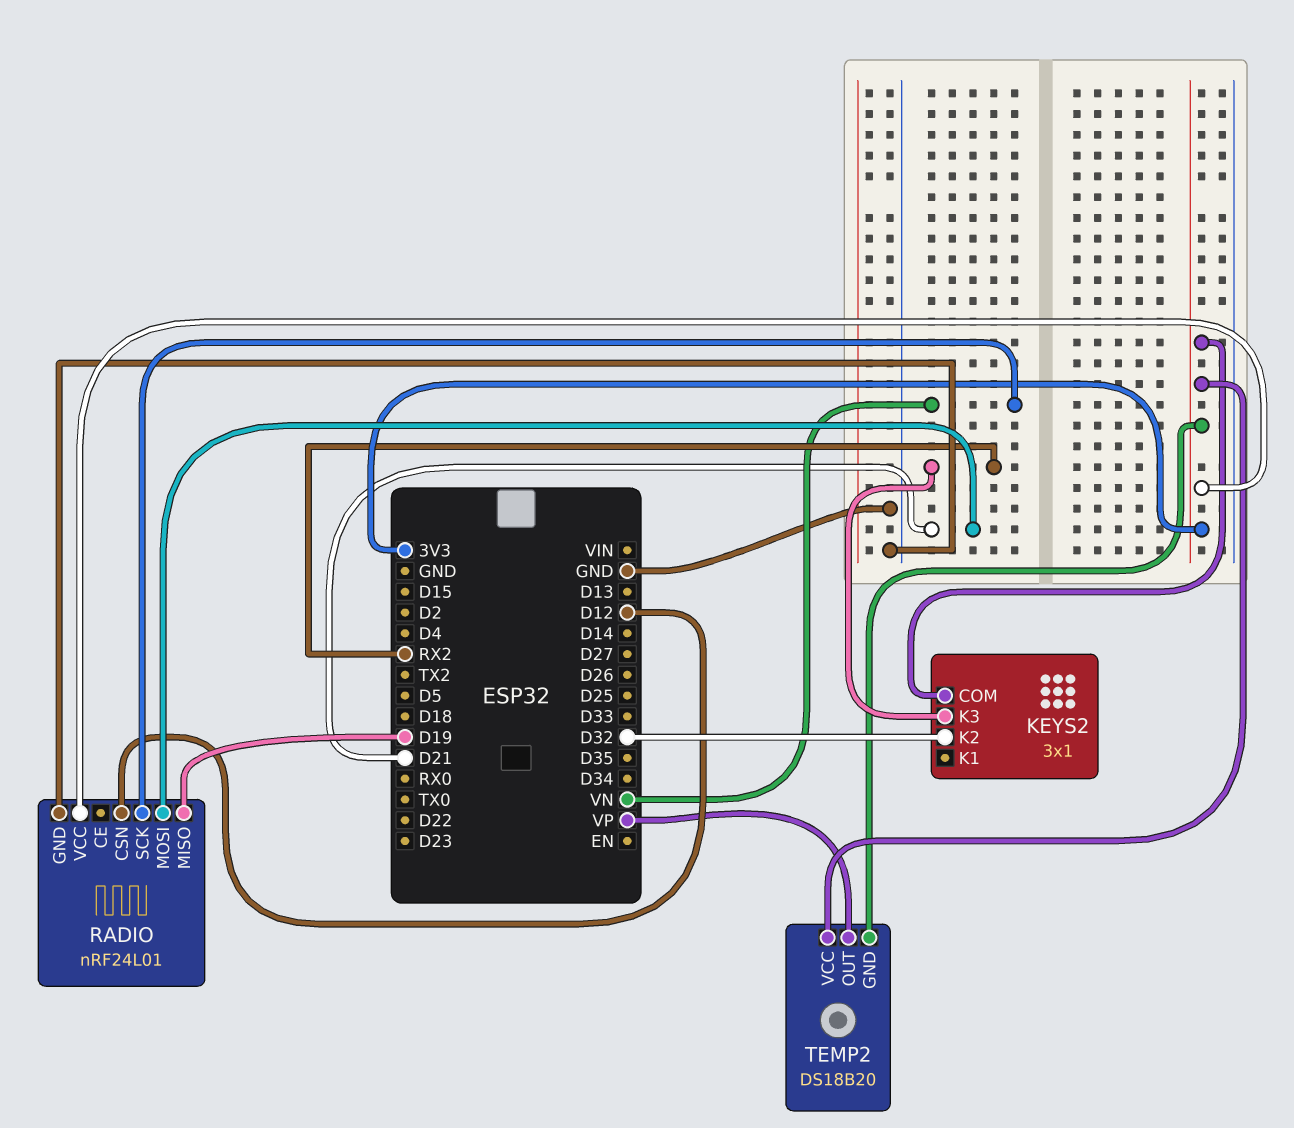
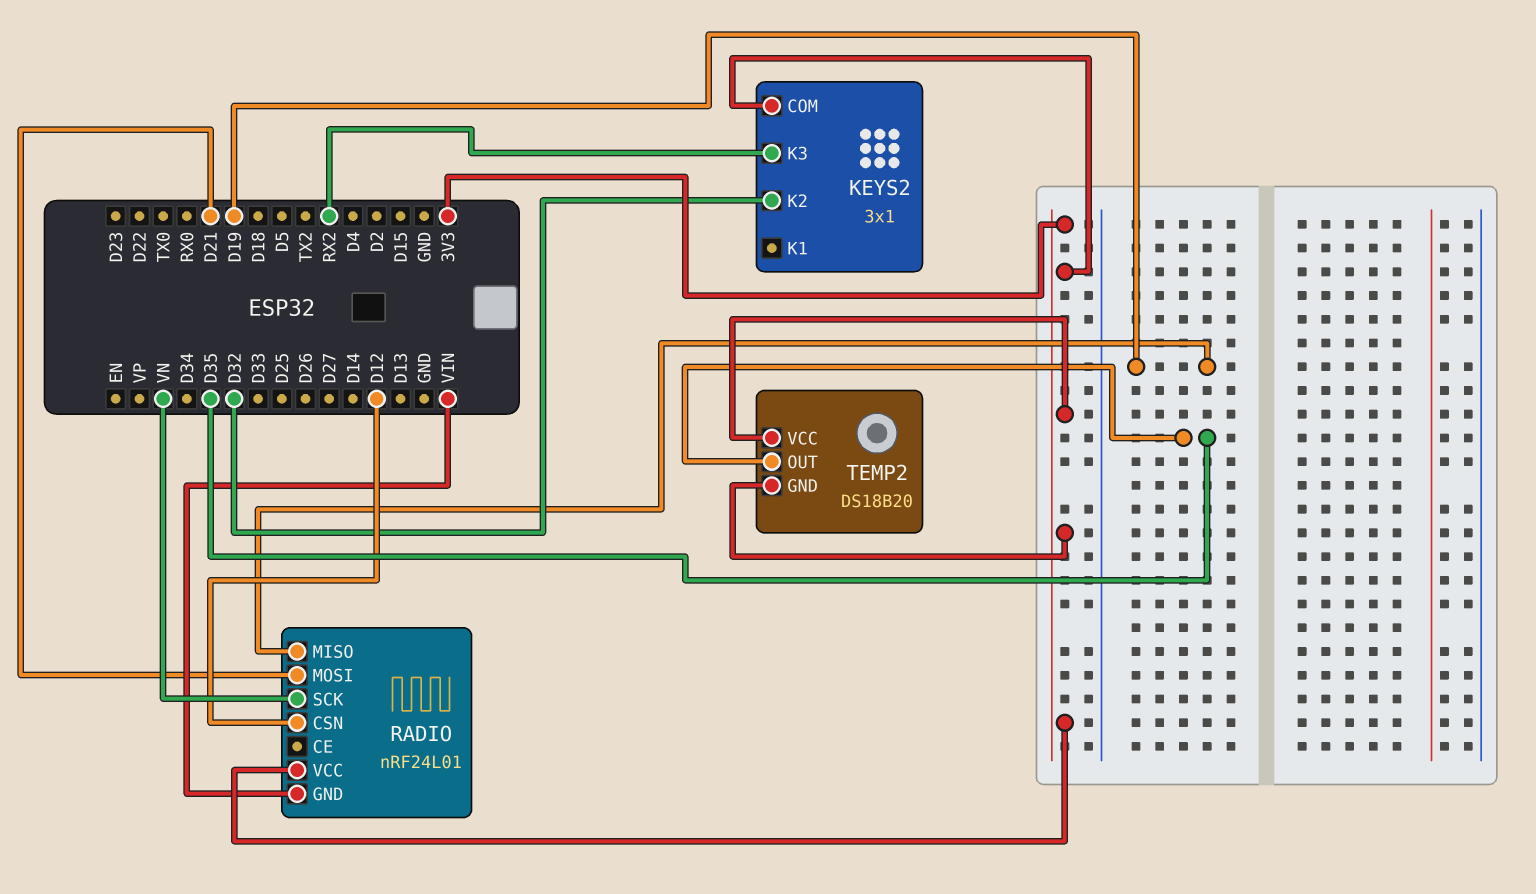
RADIO pin GND: GND -> VIN
TEMP2 pin OUT: VP -> D35

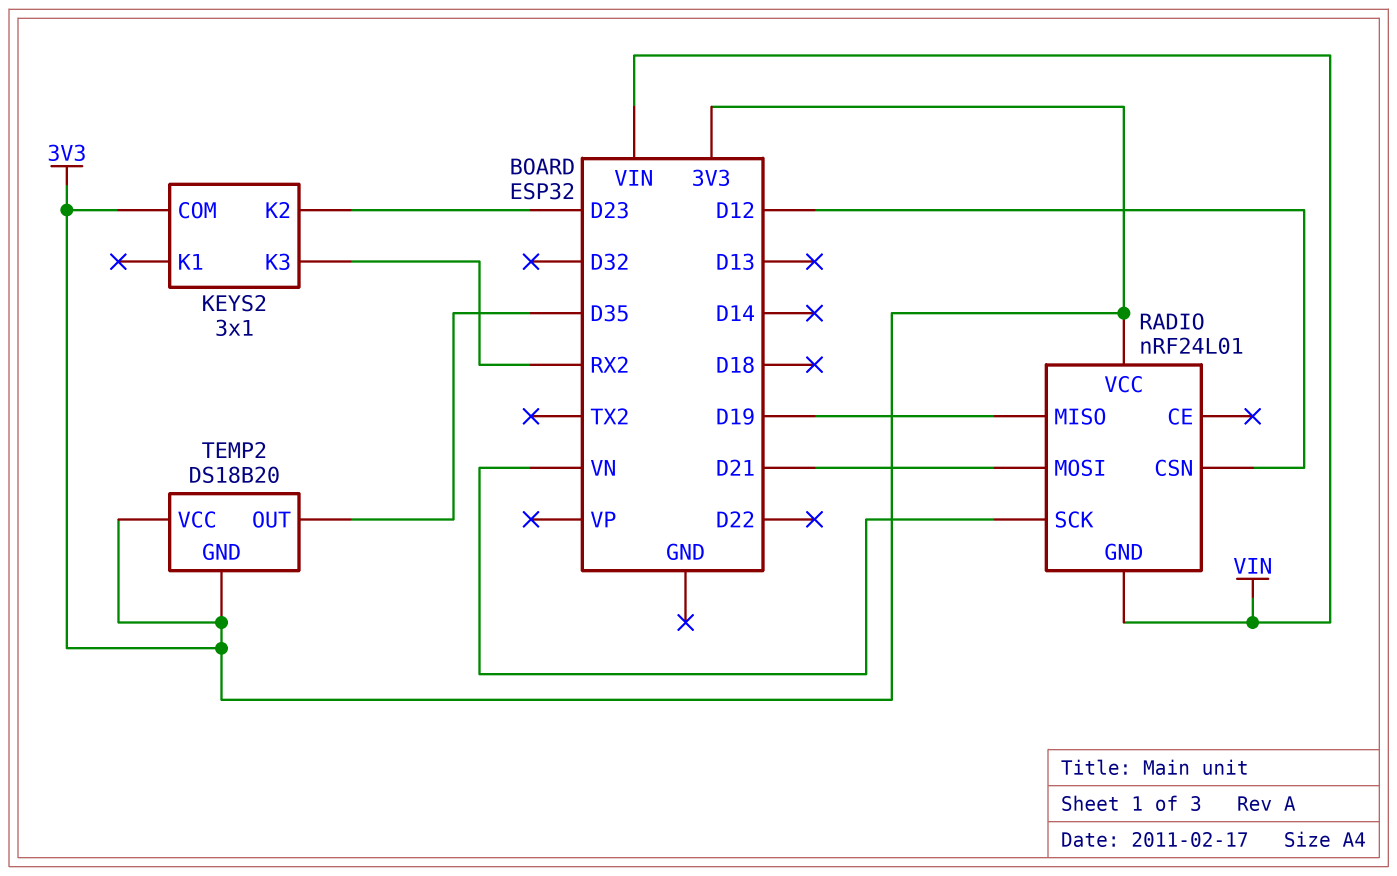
KEYS2 pin K2: D32 -> D23

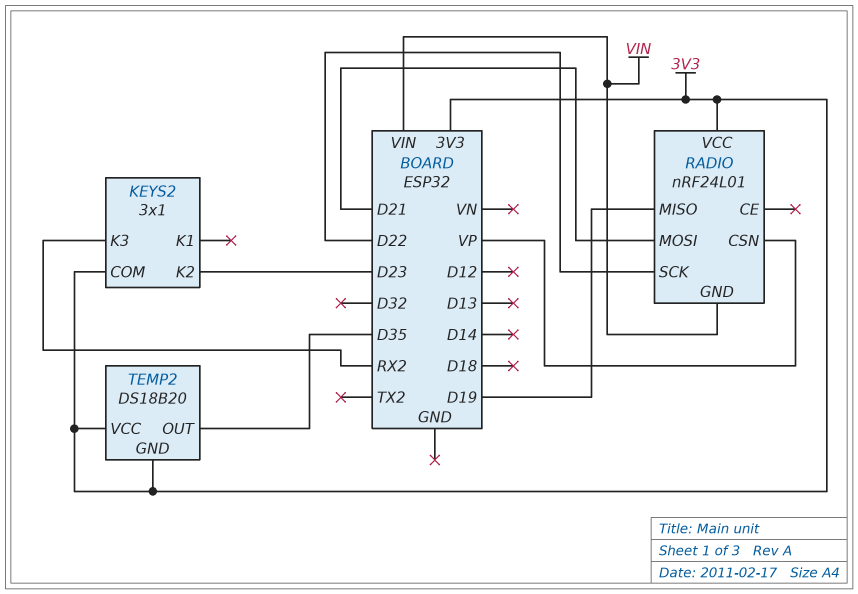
RADIO pin CSN: D12 -> VP
RADIO pin SCK: VN -> D22

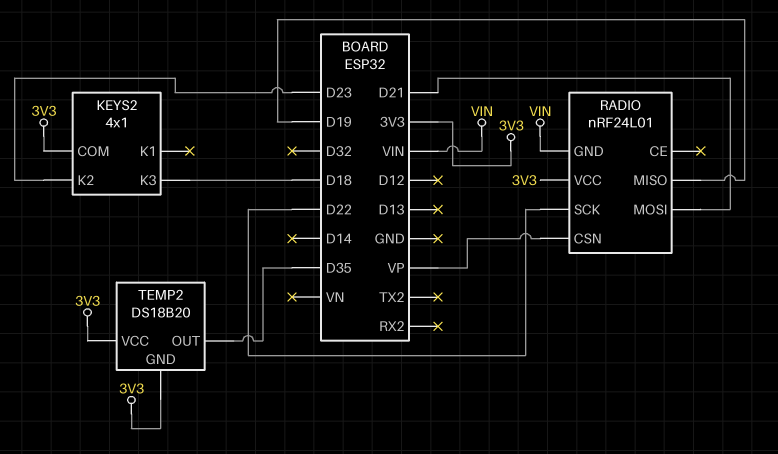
KEYS2: 3x1 -> 4x1
KEYS2 pin K3: RX2 -> D18

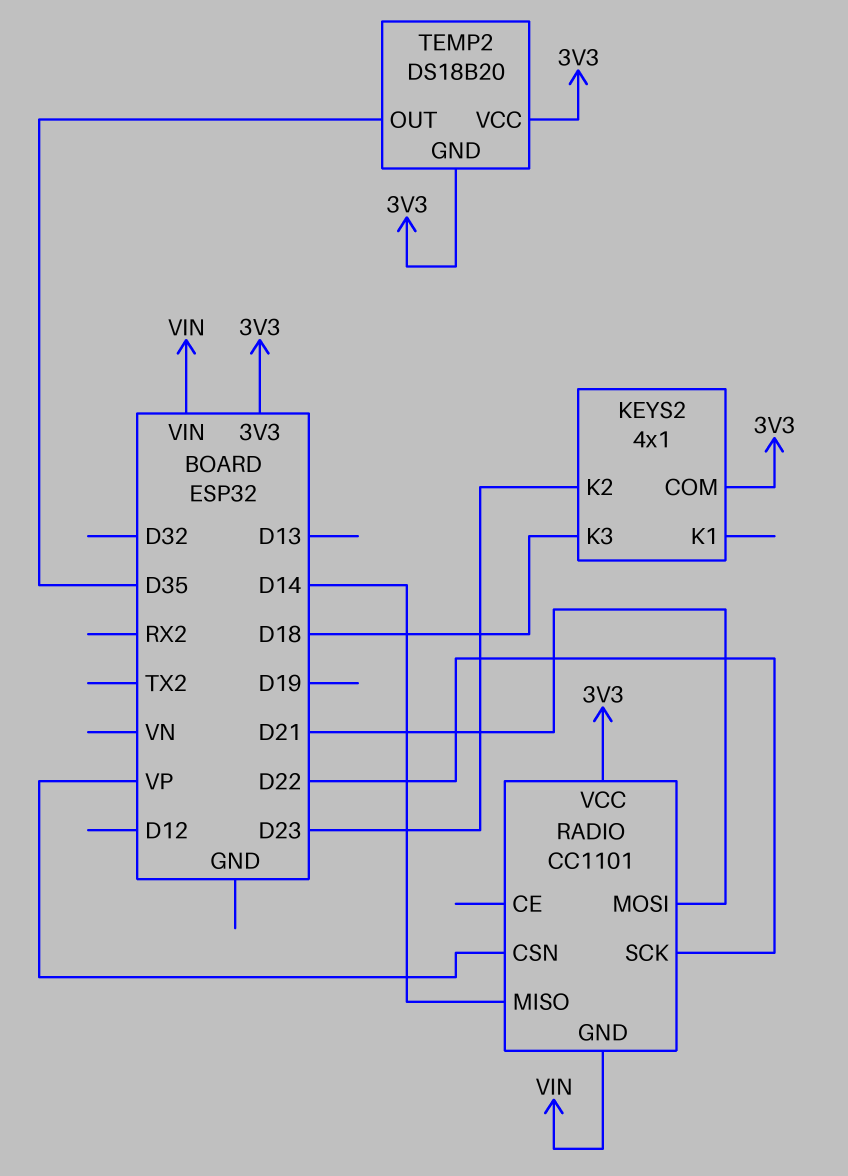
RADIO: nRF24L01 -> CC1101
RADIO pin MISO: D19 -> D14

